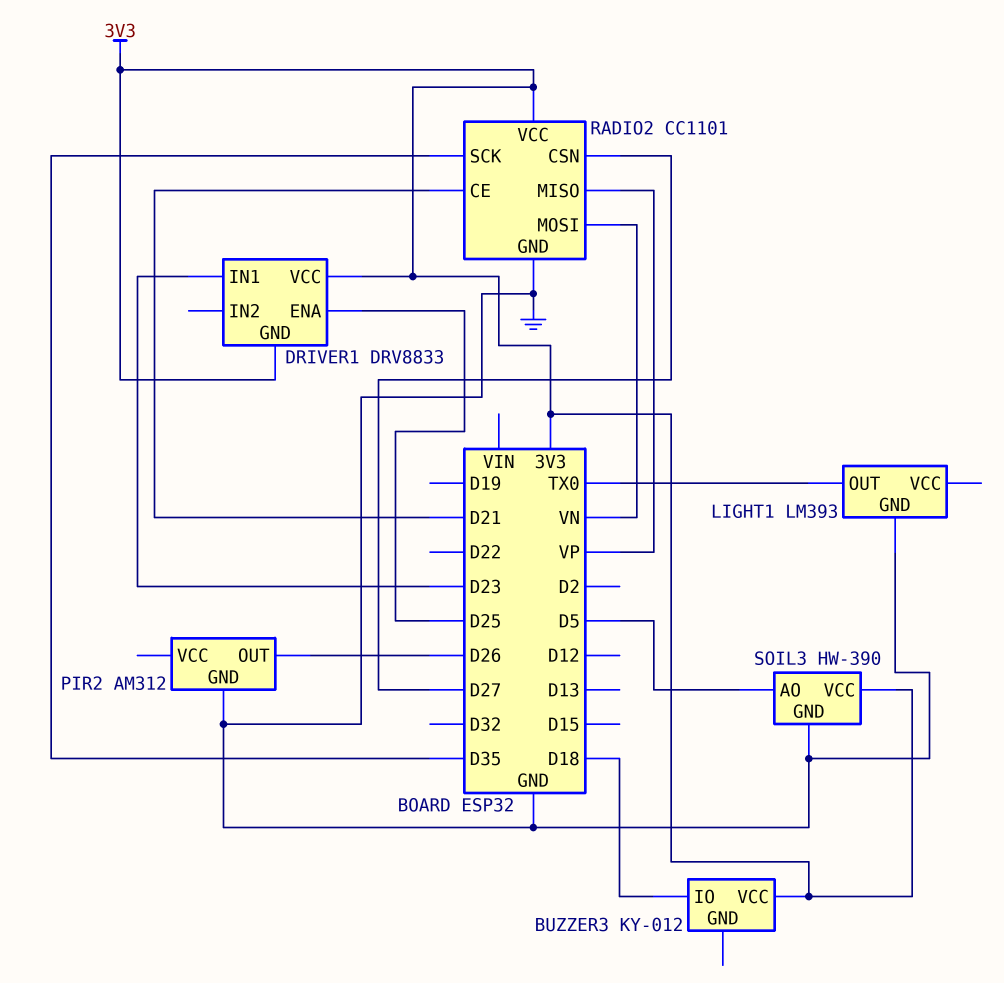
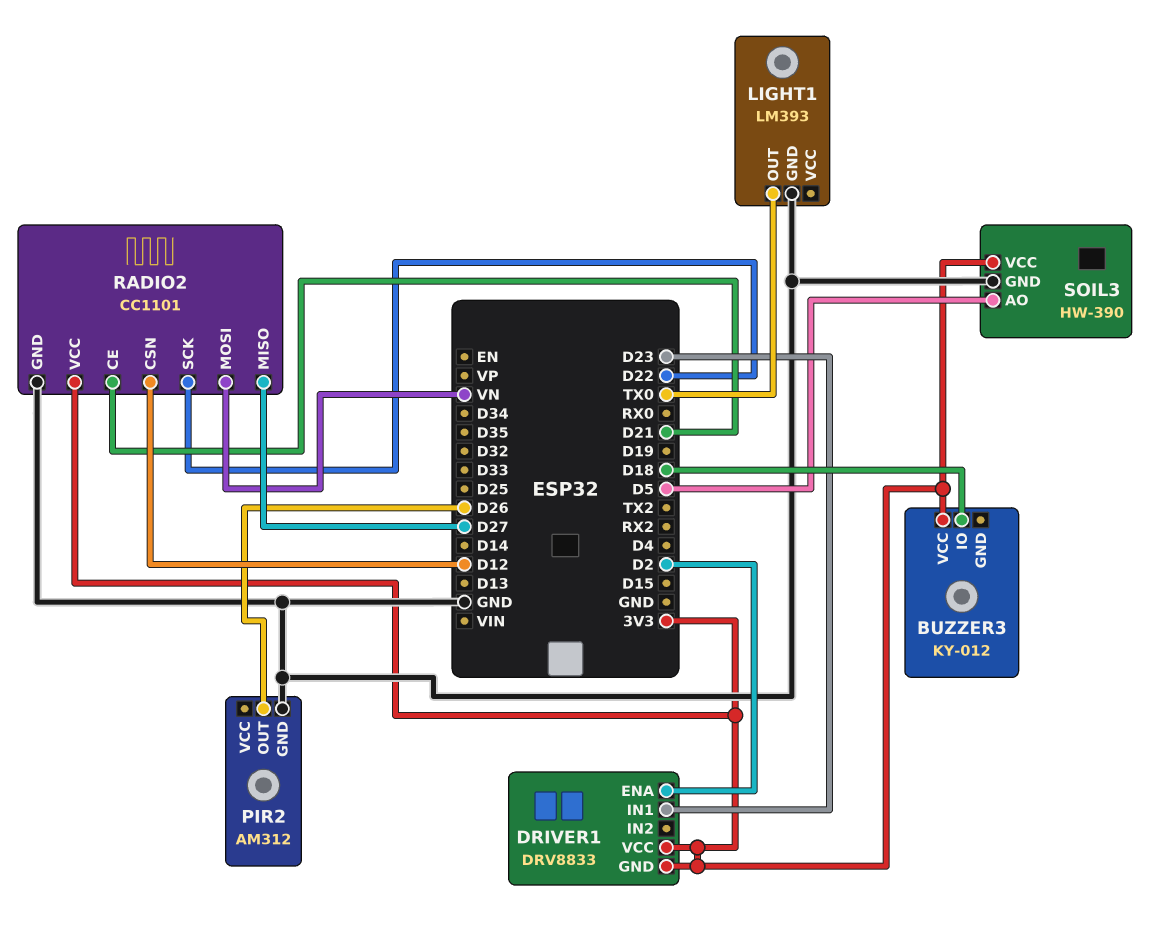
DRIVER1 pin ENA: D25 -> D2
RADIO2 pin CSN: D27 -> D12
RADIO2 pin MISO: VP -> D27
RADIO2 pin SCK: D35 -> D22

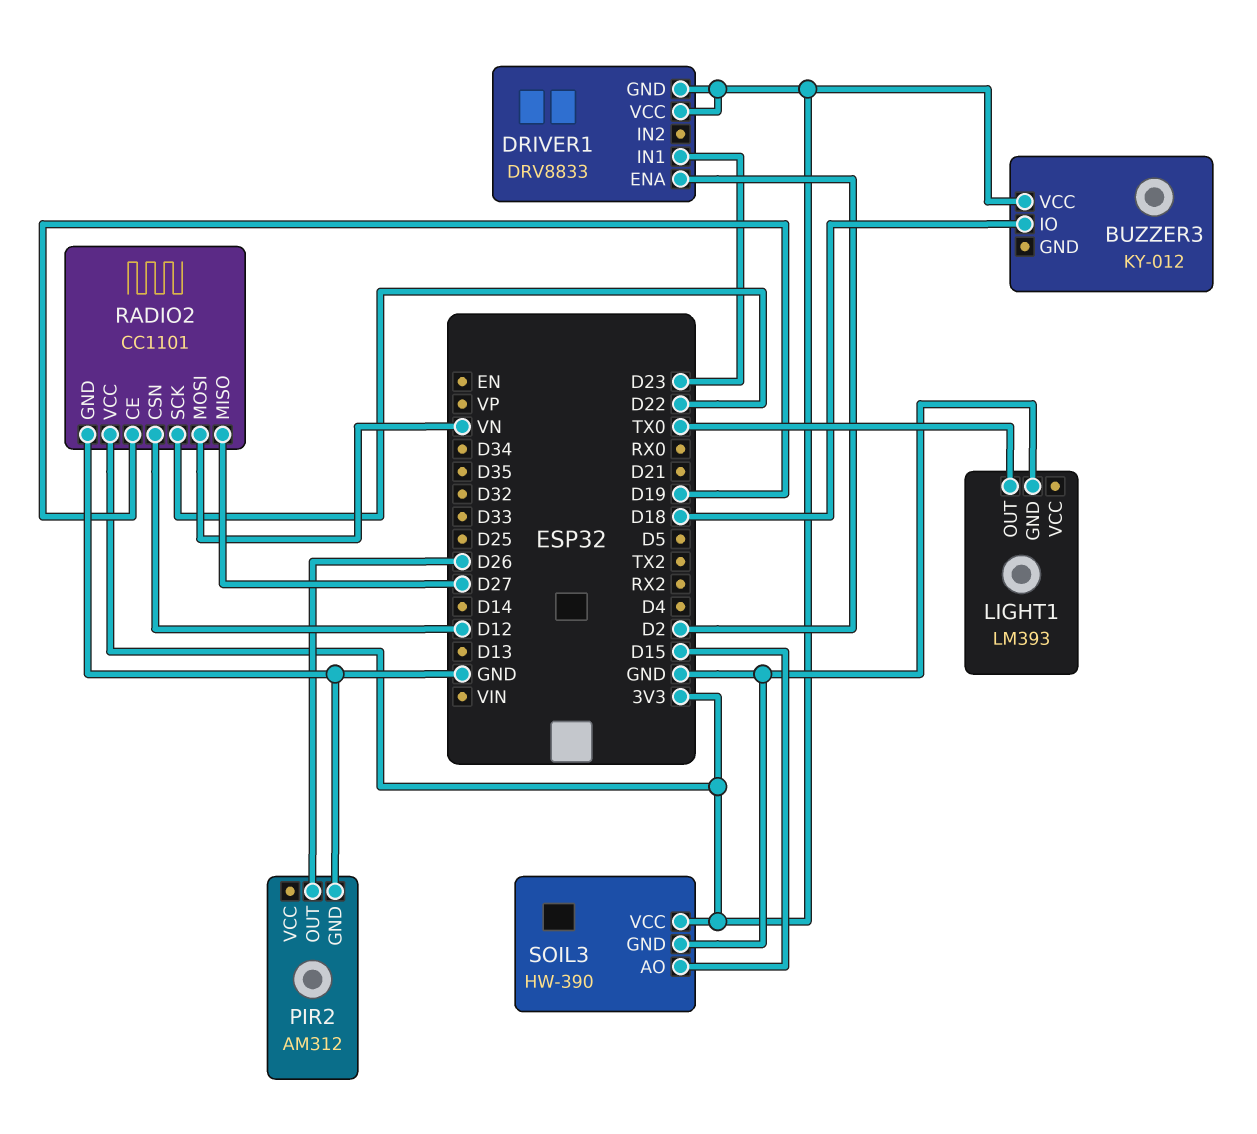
RADIO2 pin CE: D21 -> D19
SOIL3 pin AO: D5 -> D15

